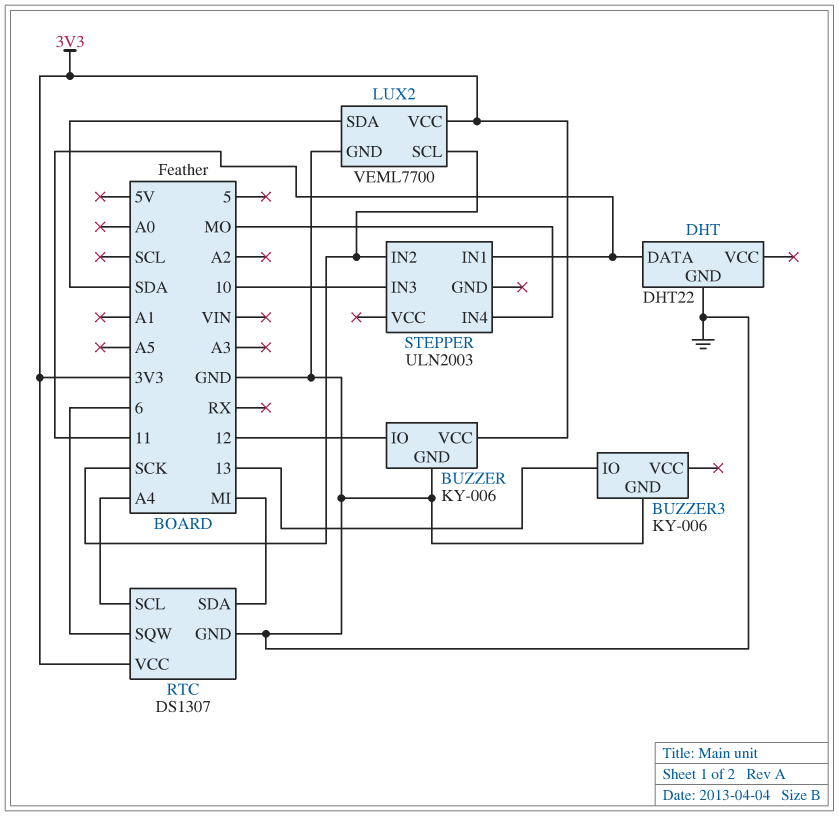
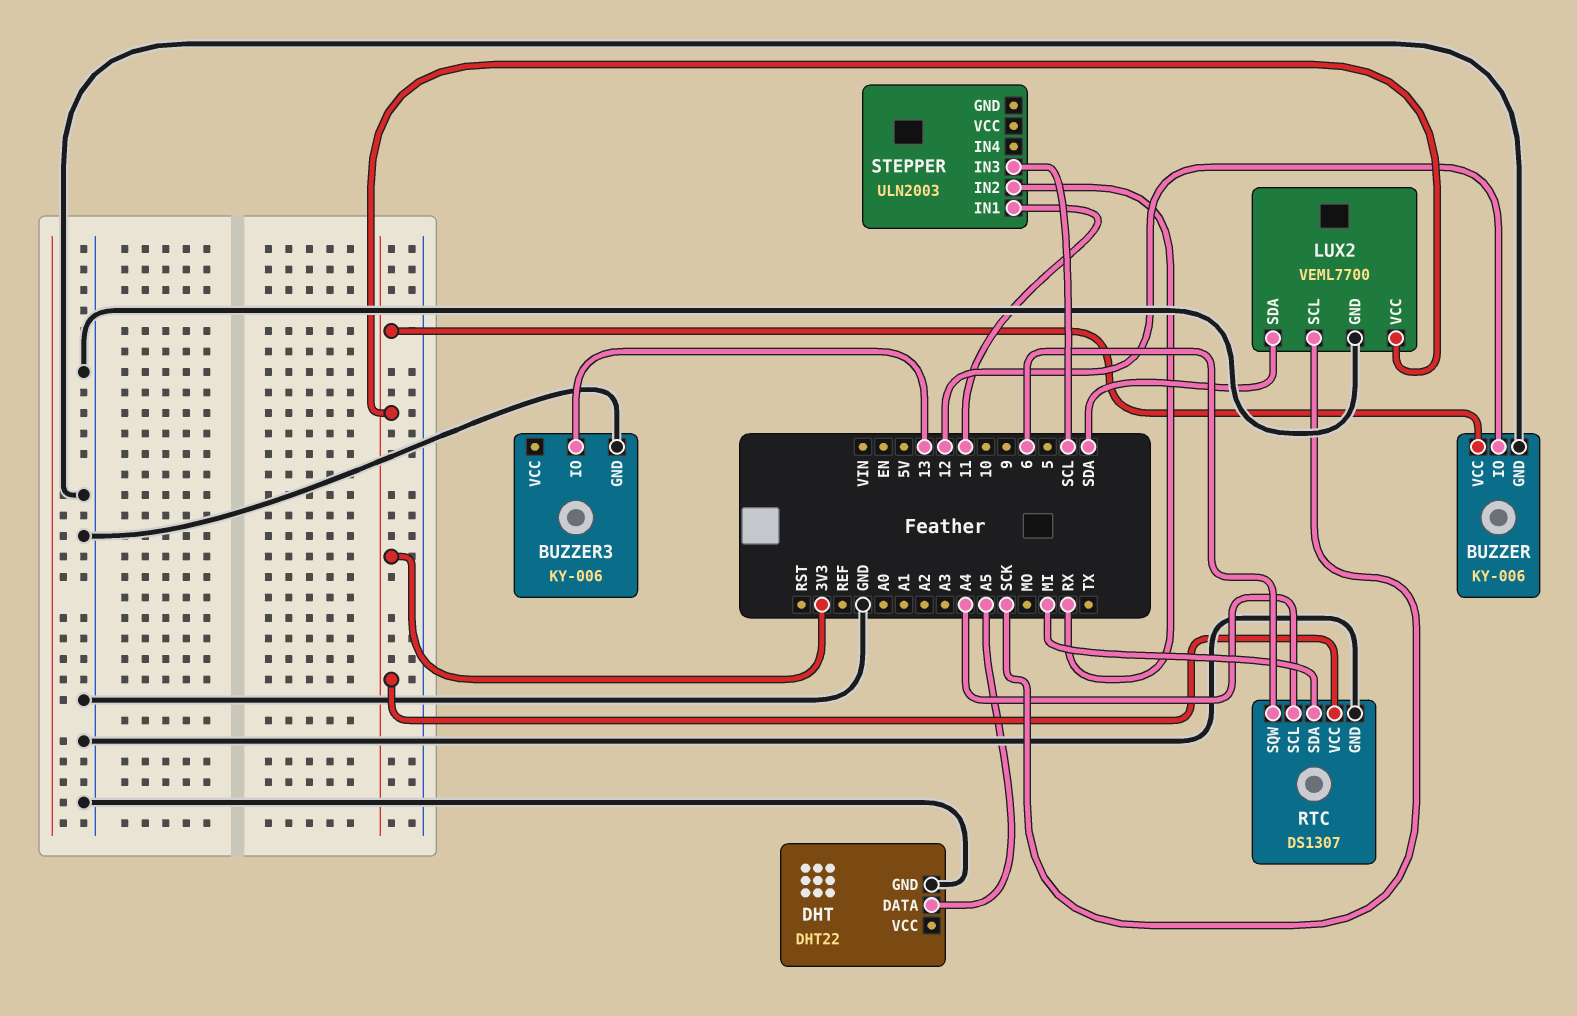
DHT pin DATA: 11 -> A5
STEPPER pin IN2: SCK -> RX
STEPPER pin IN3: 10 -> SCL
STEPPER pin IN4: MO -> none

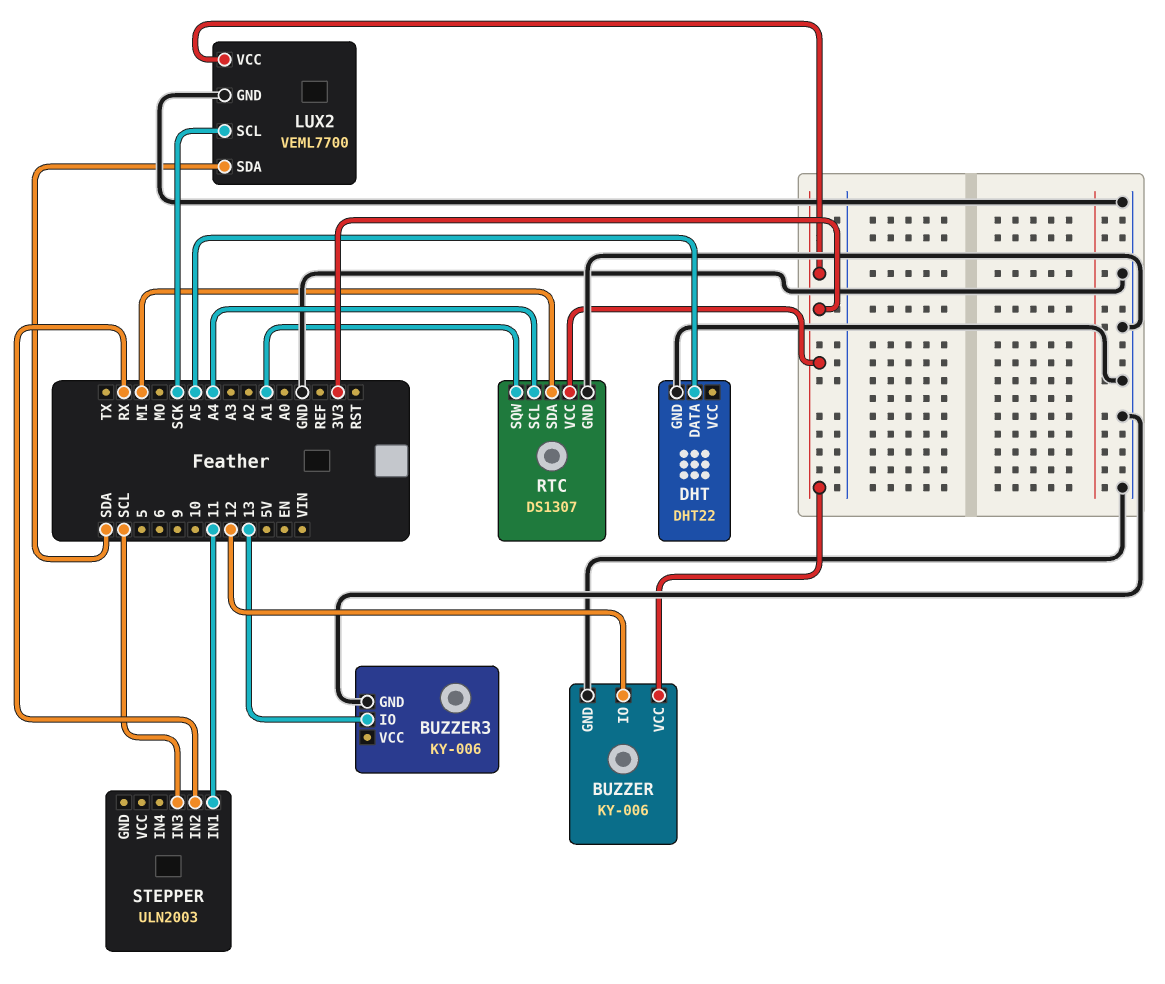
RTC pin SQW: 6 -> A1

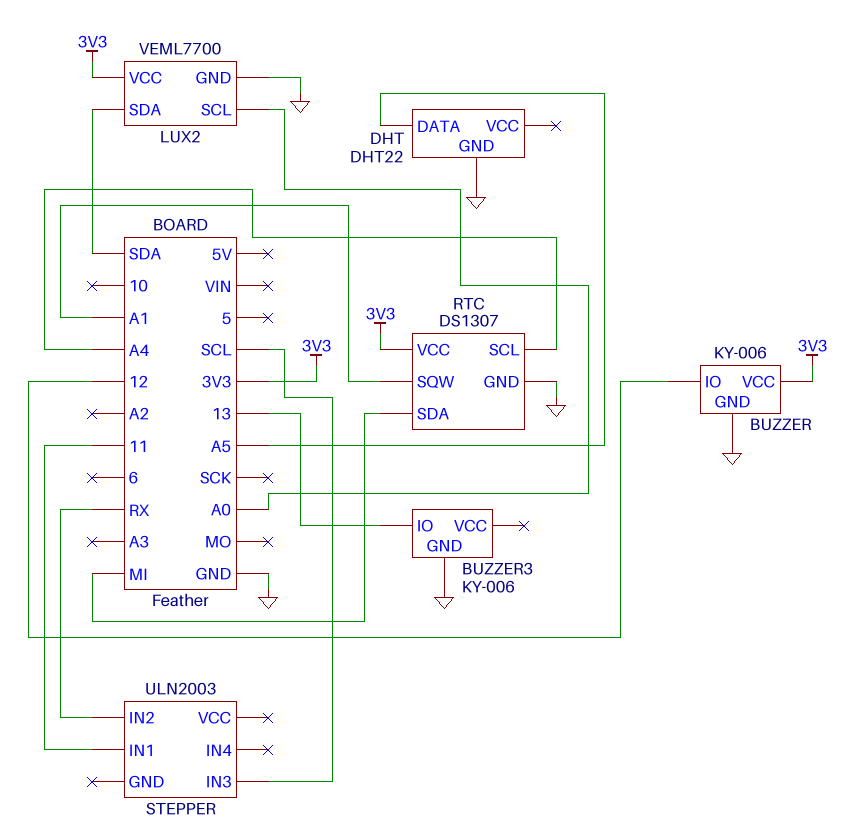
LUX2 pin SCL: SCK -> A0

